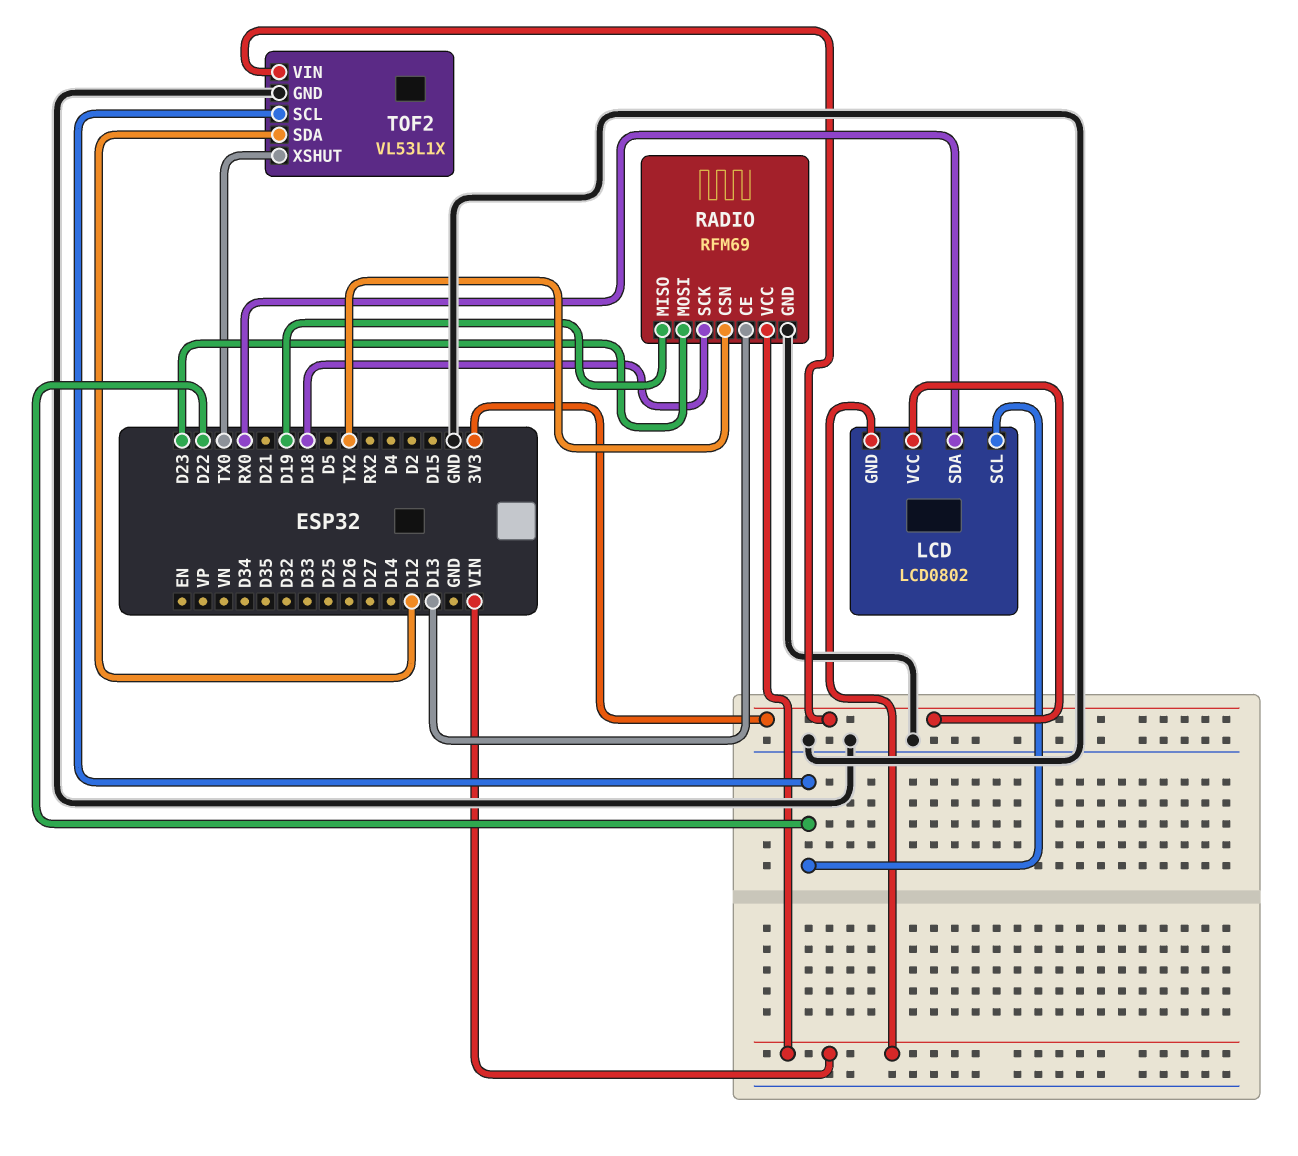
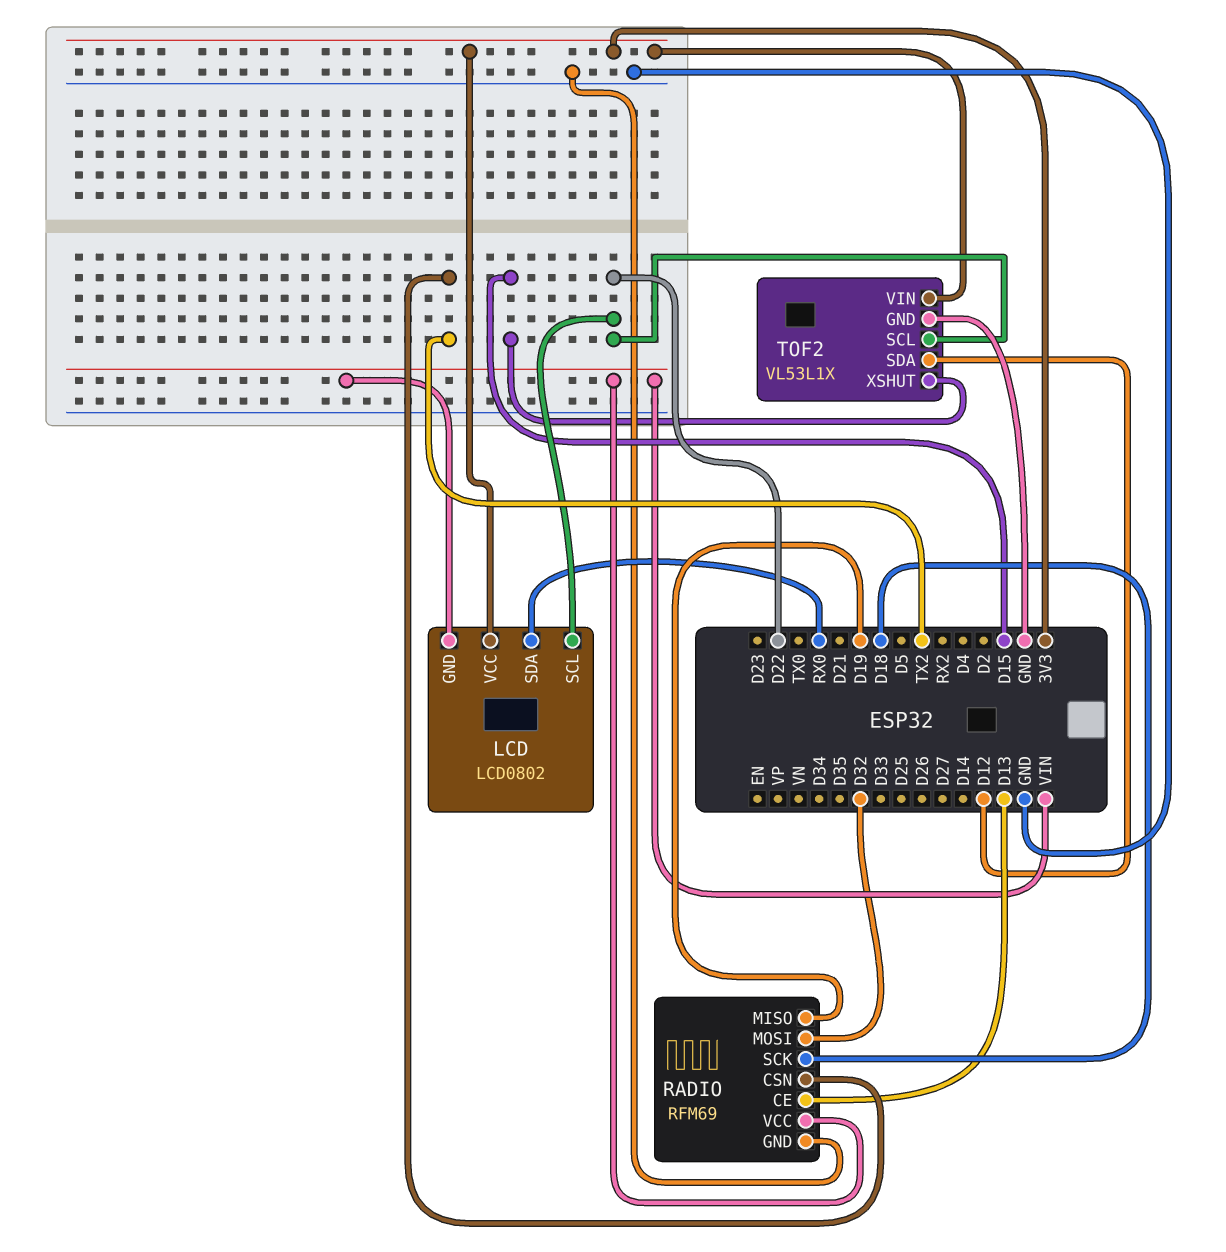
RADIO pin MOSI: D23 -> D32
TOF2 pin XSHUT: TX0 -> D15

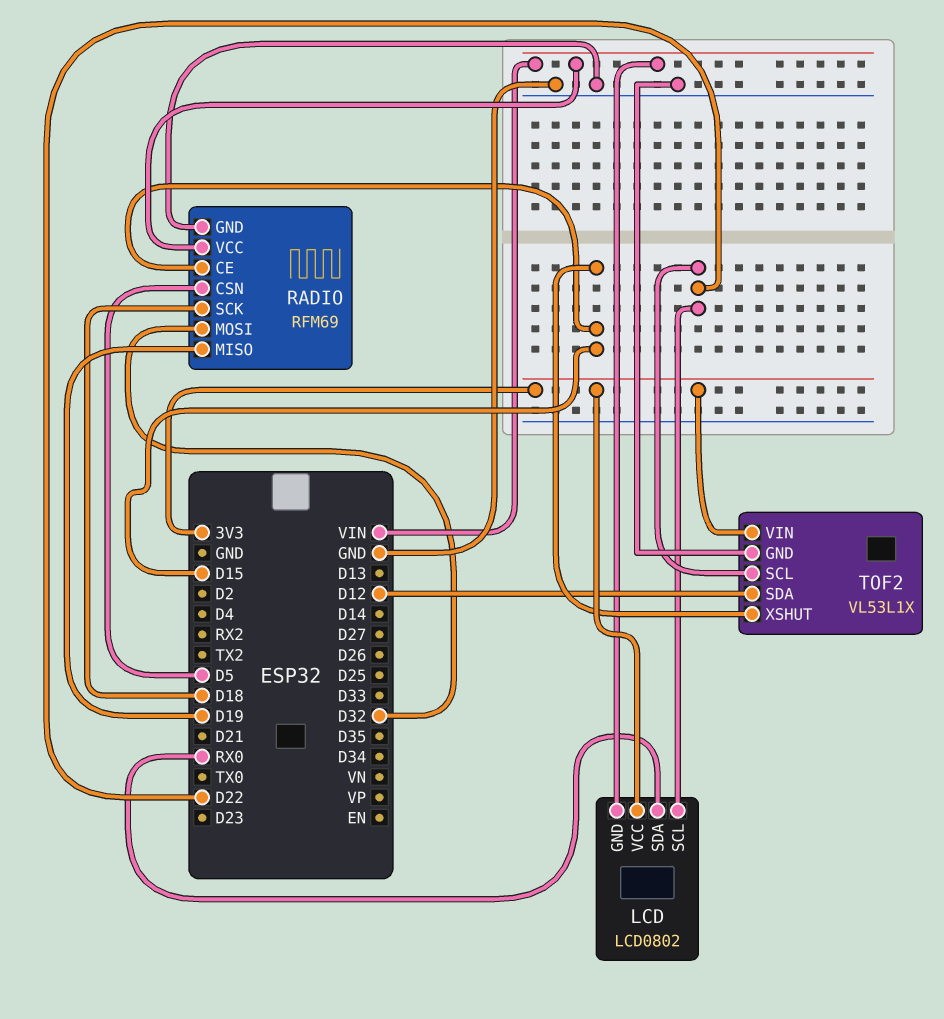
RADIO pin CE: D13 -> D15
RADIO pin CSN: TX2 -> D5

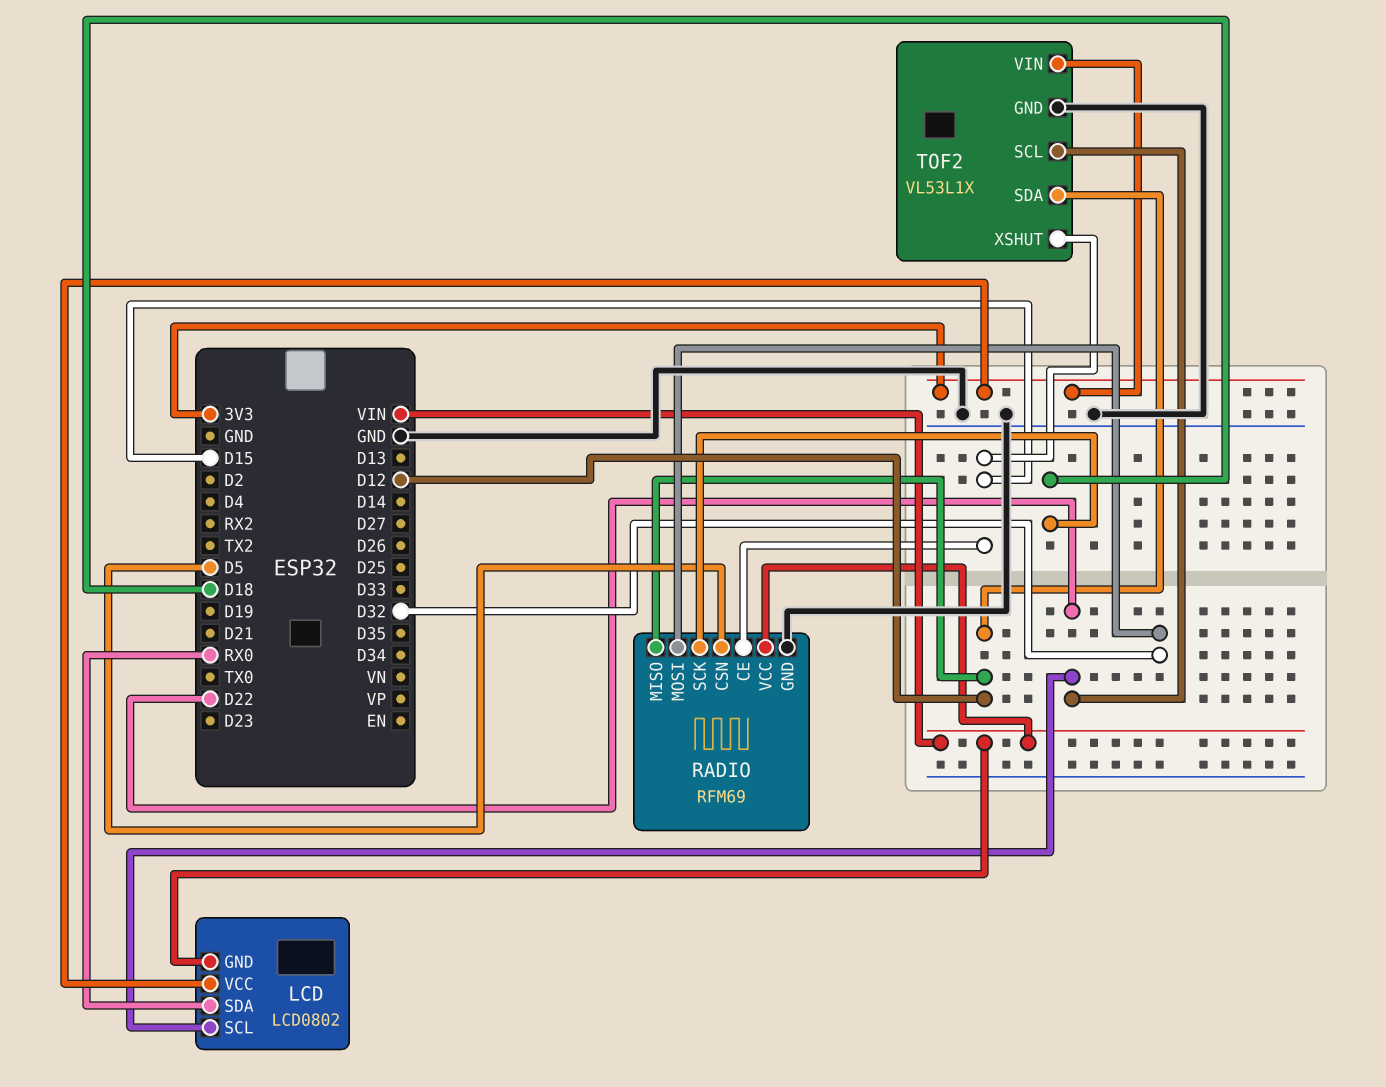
RADIO pin MISO: D19 -> D12

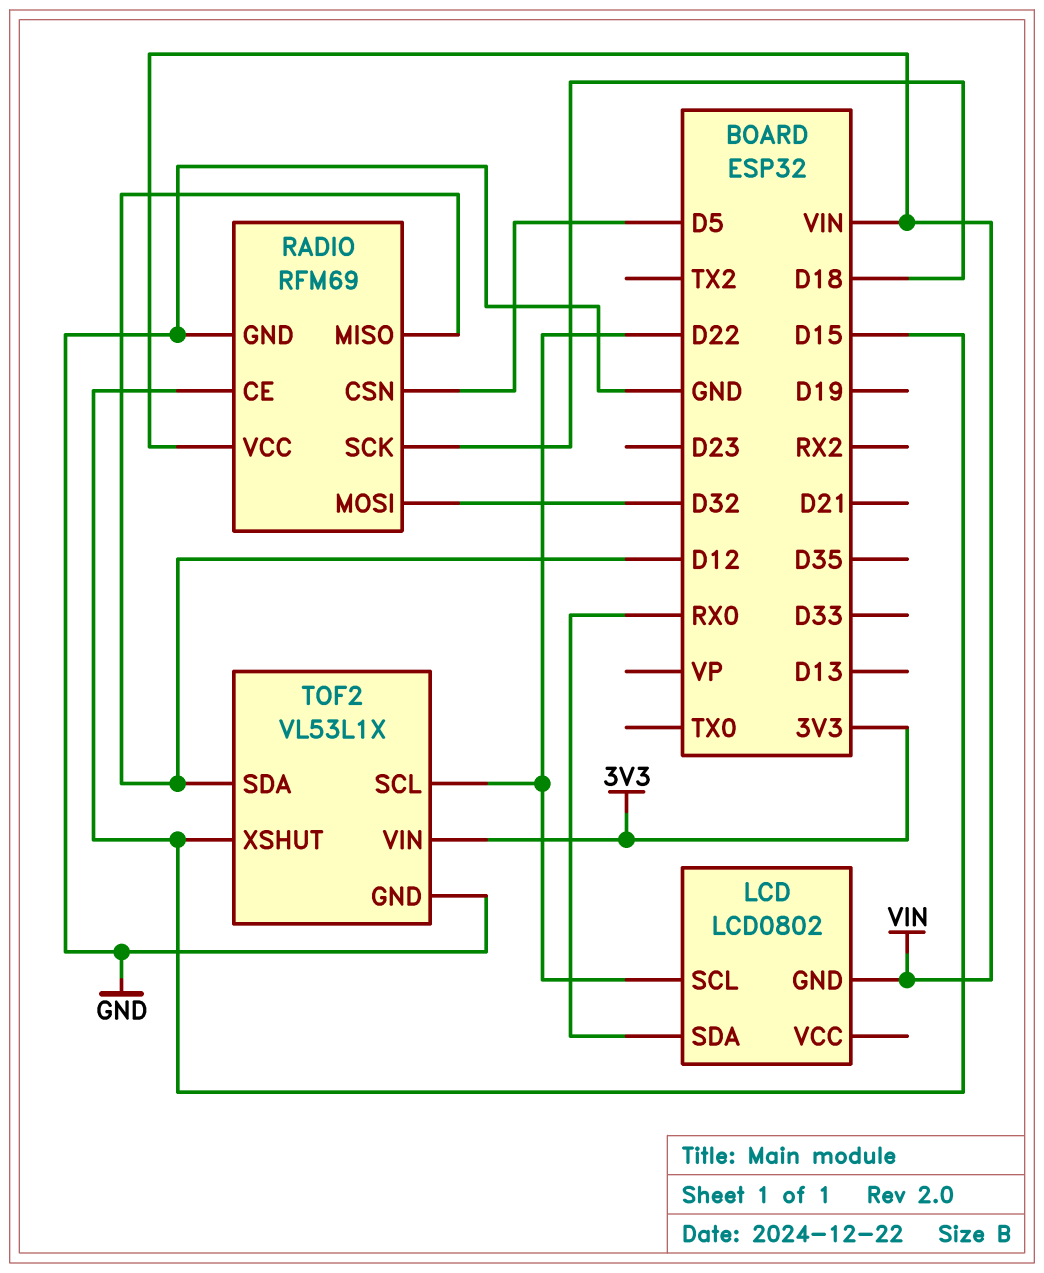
LCD pin VCC: 3V3 -> none

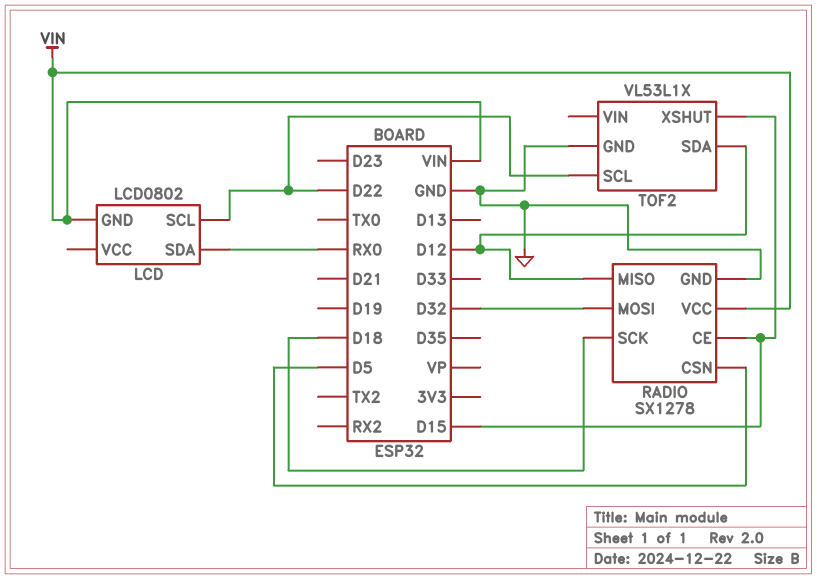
RADIO: RFM69 -> SX1278
TOF2 pin VIN: 3V3 -> none

